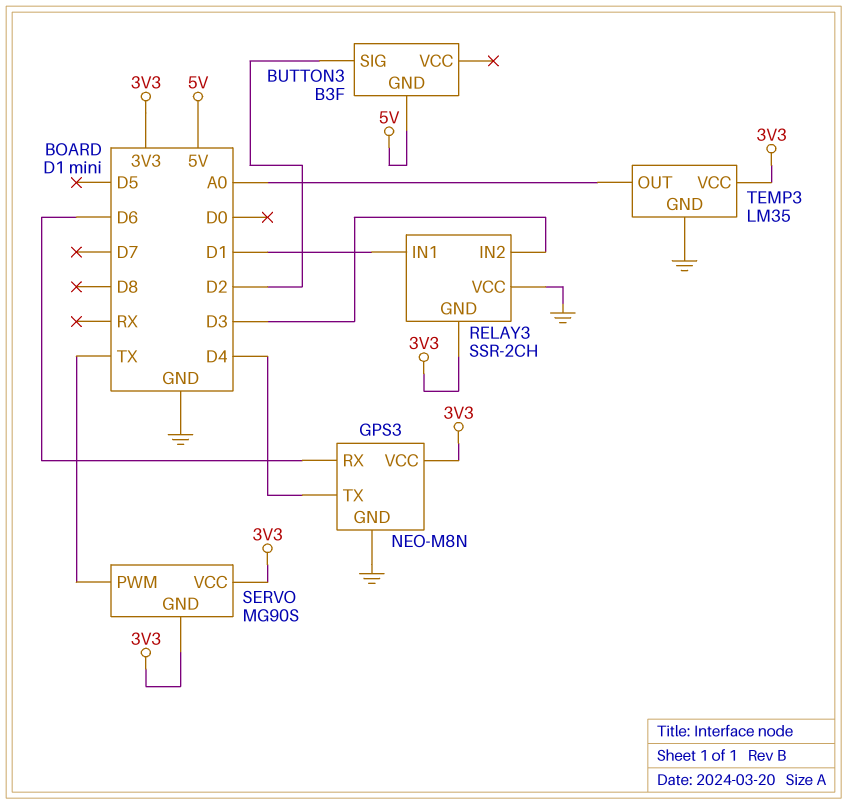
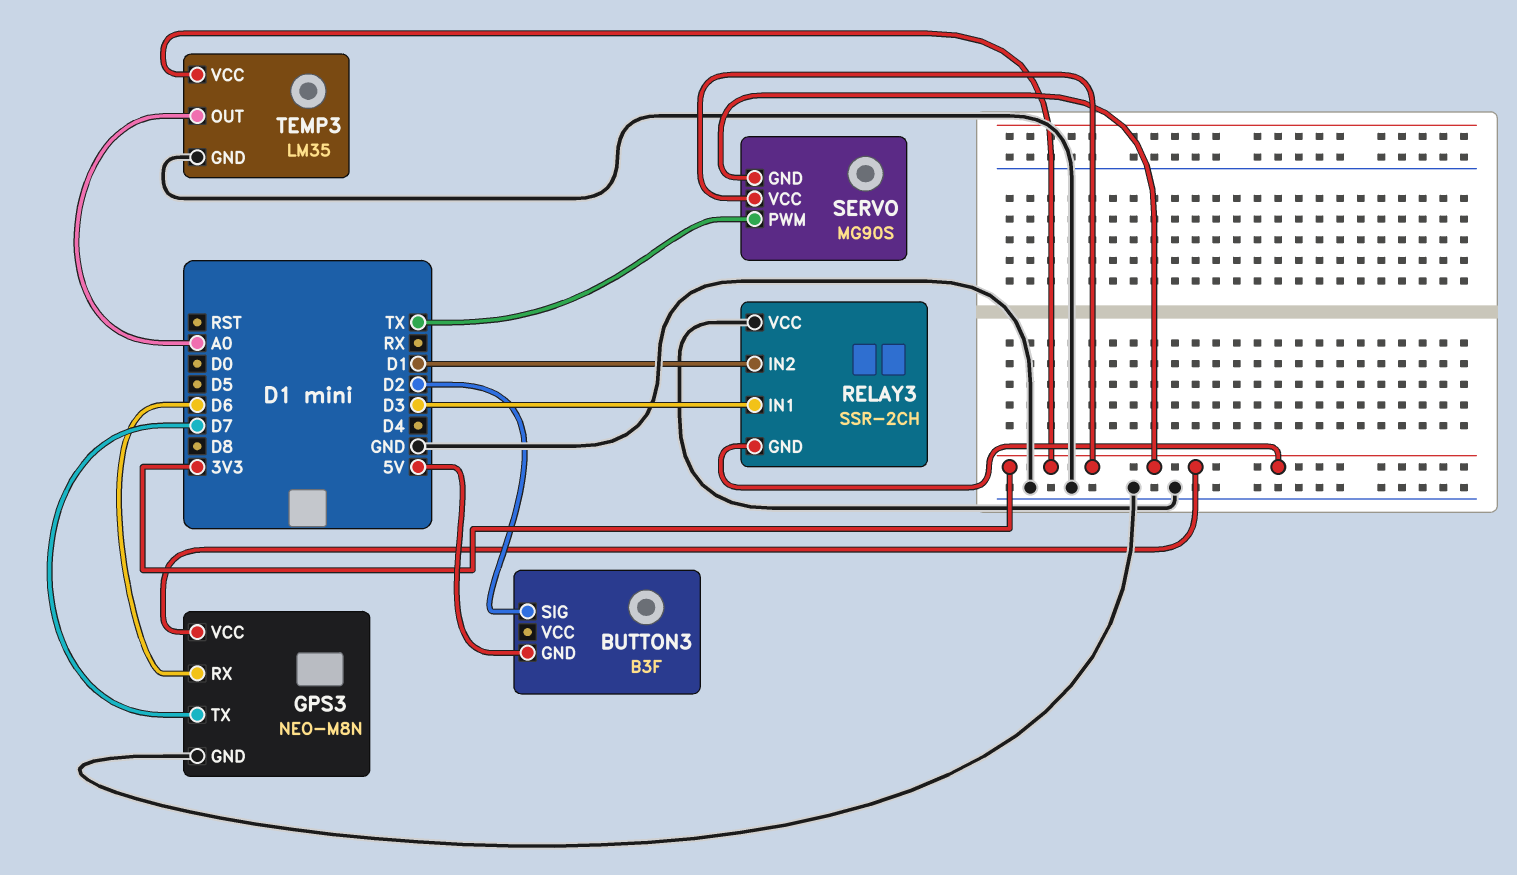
GPS3 pin TX: D4 -> D7
RELAY3 pin IN1: D1 -> D3
RELAY3 pin IN2: D3 -> D1

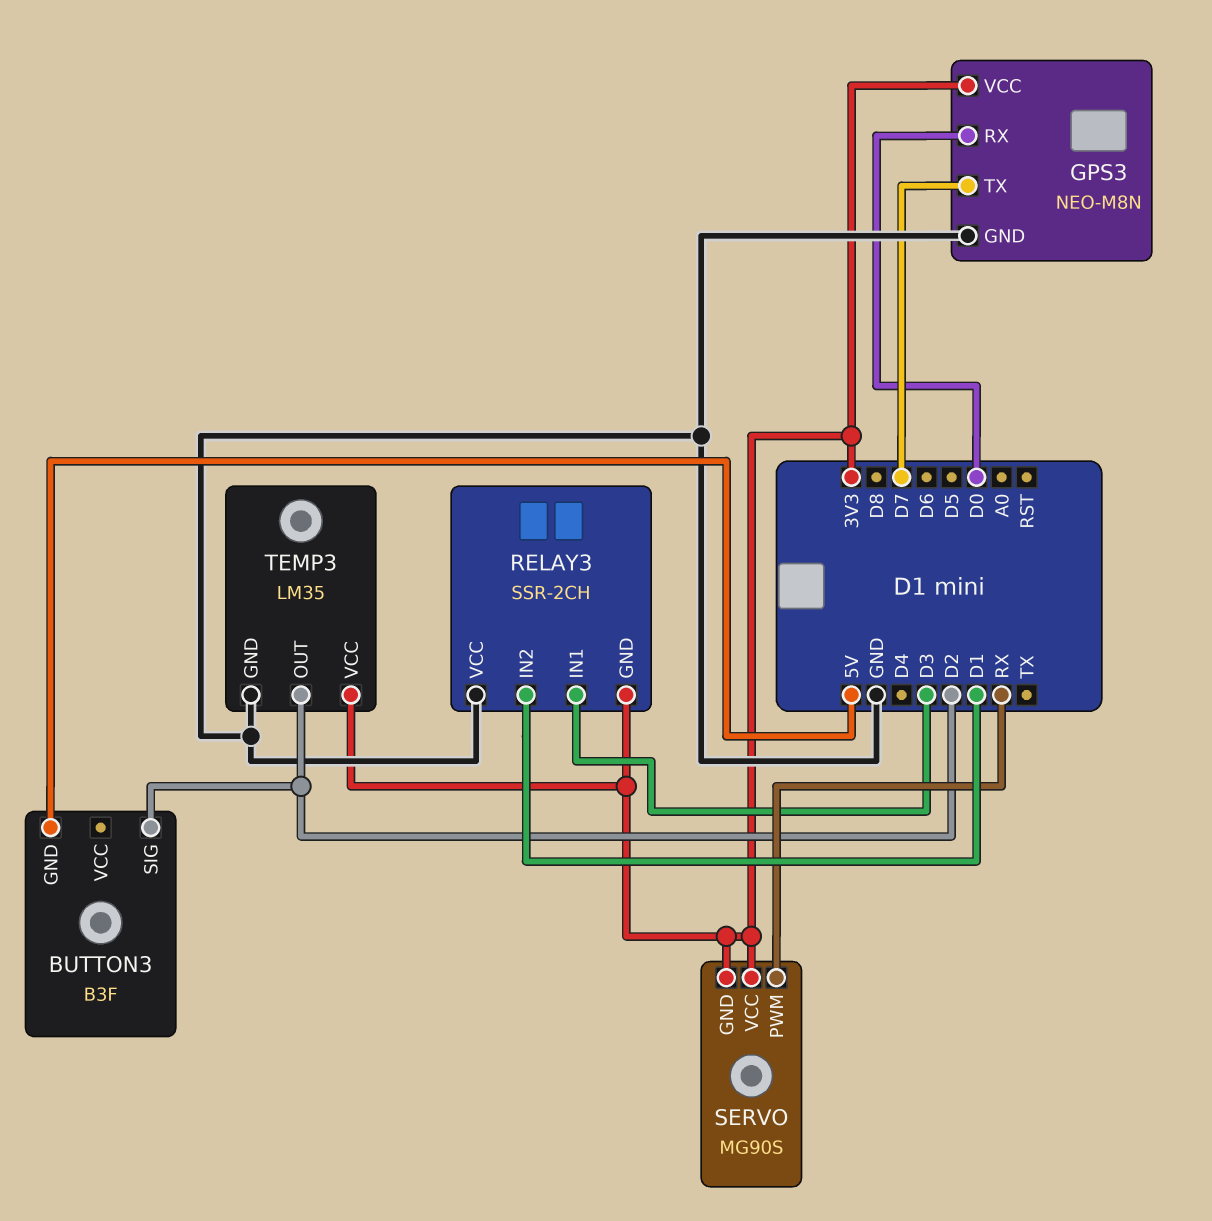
GPS3 pin RX: D6 -> D0
SERVO pin PWM: TX -> RX
TEMP3 pin OUT: A0 -> D2

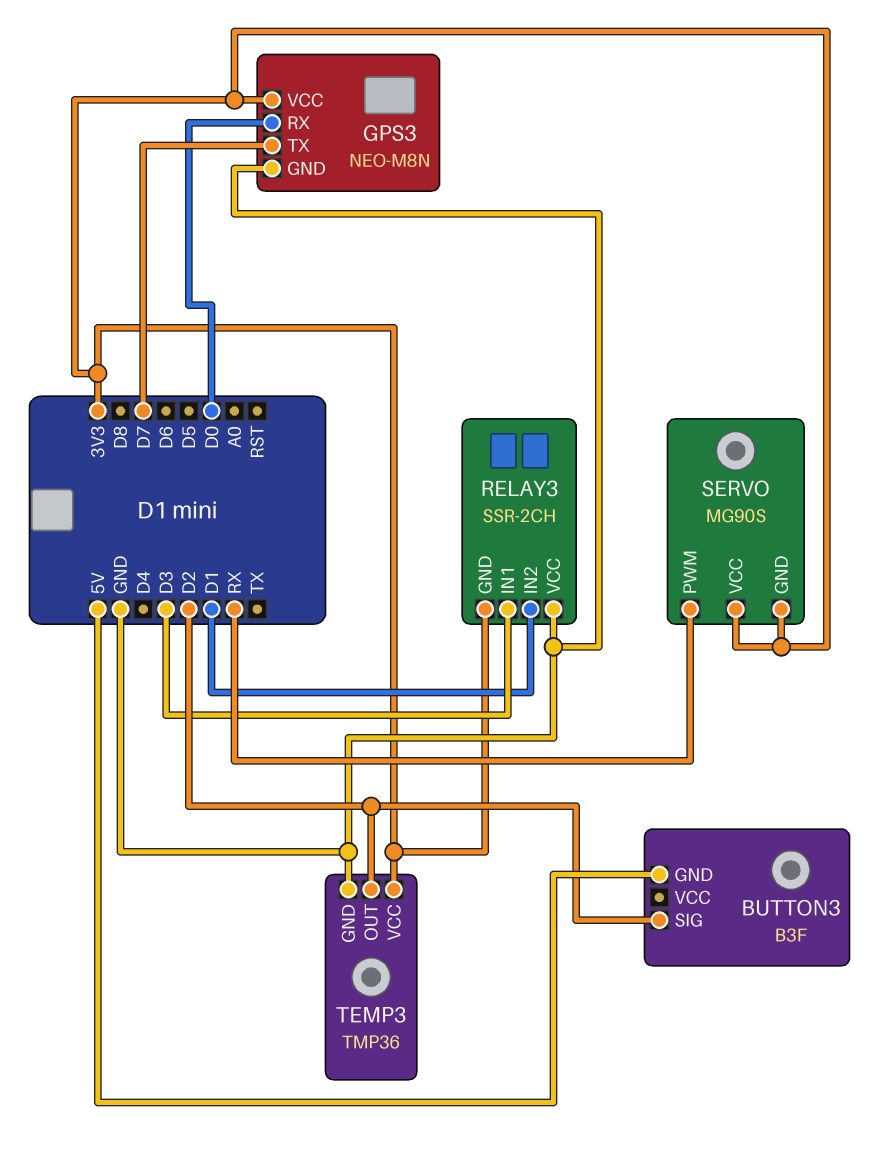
TEMP3: LM35 -> TMP36

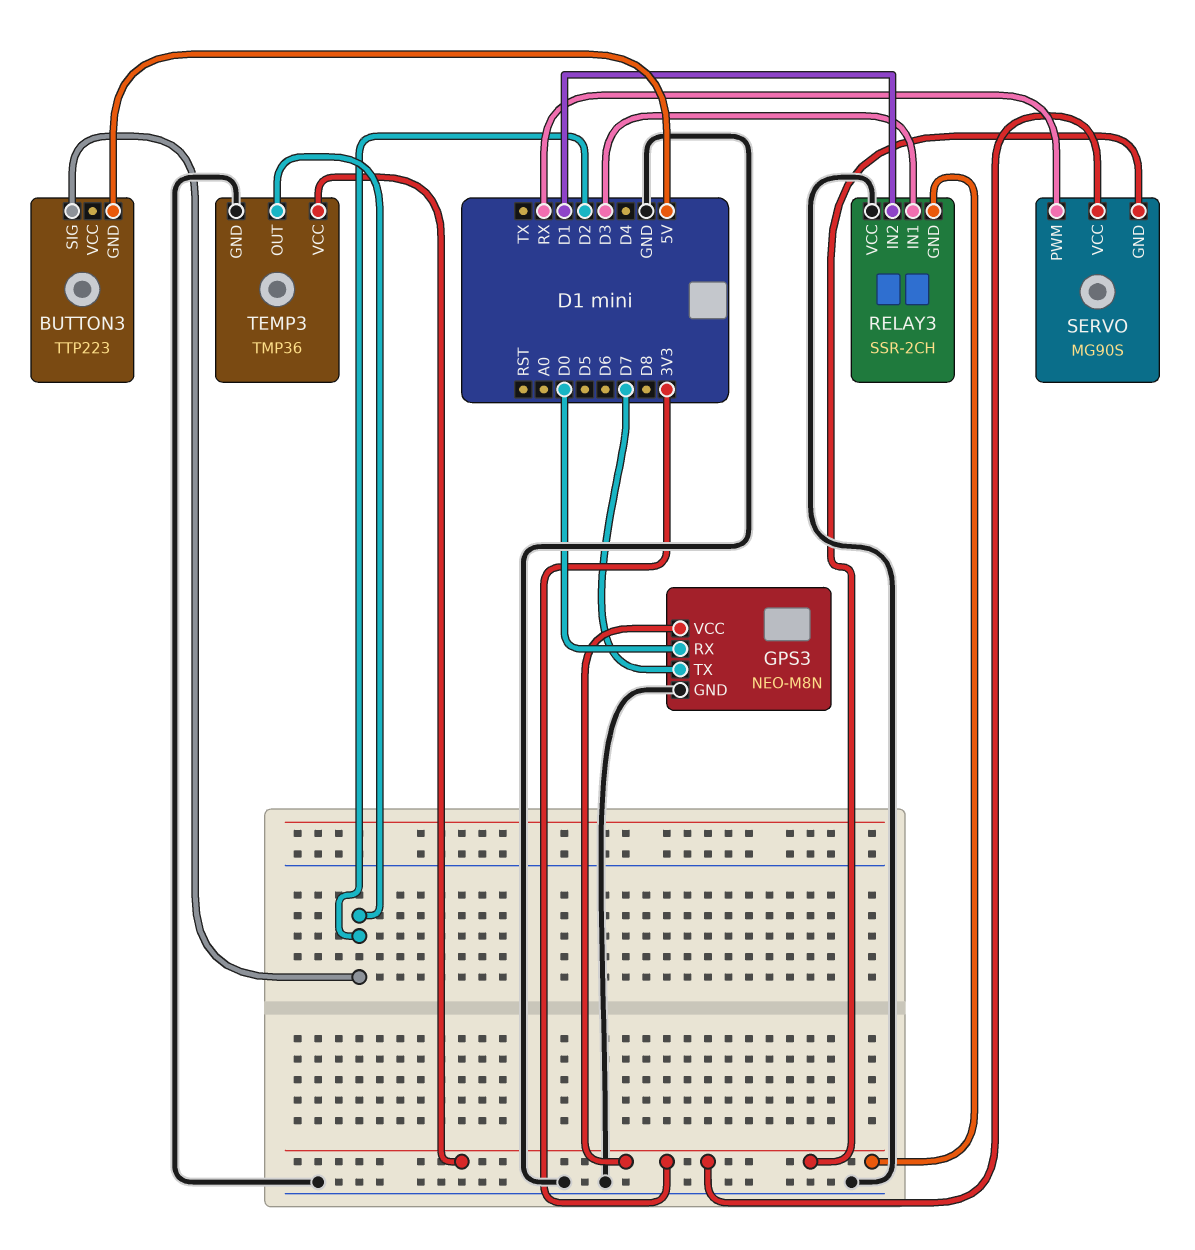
BUTTON3: B3F -> TTP223

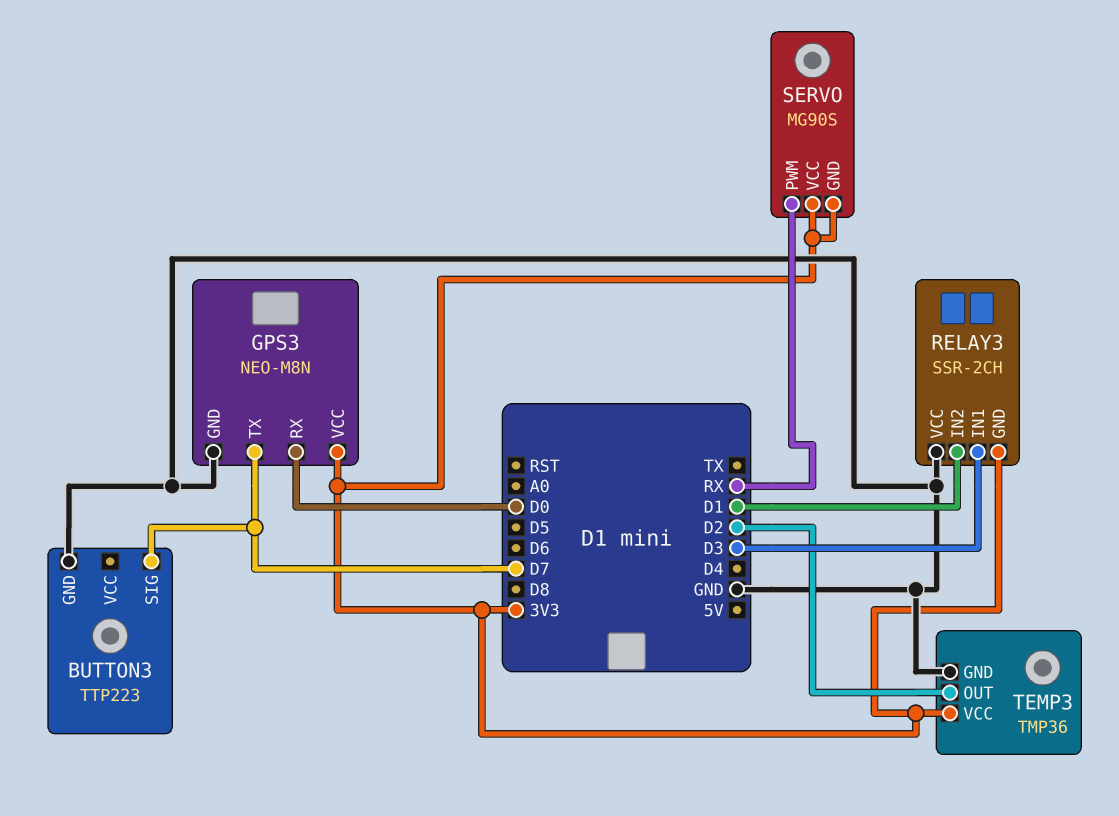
BUTTON3 pin GND: 5V -> GND
BUTTON3 pin SIG: D2 -> D7

